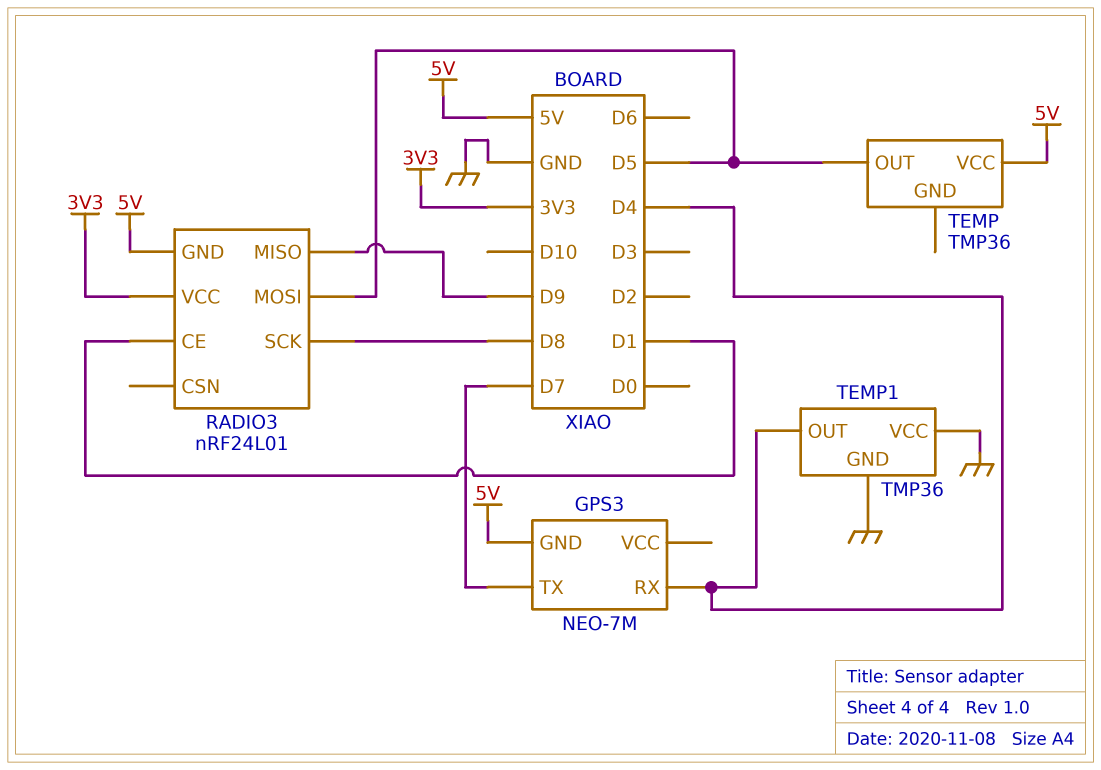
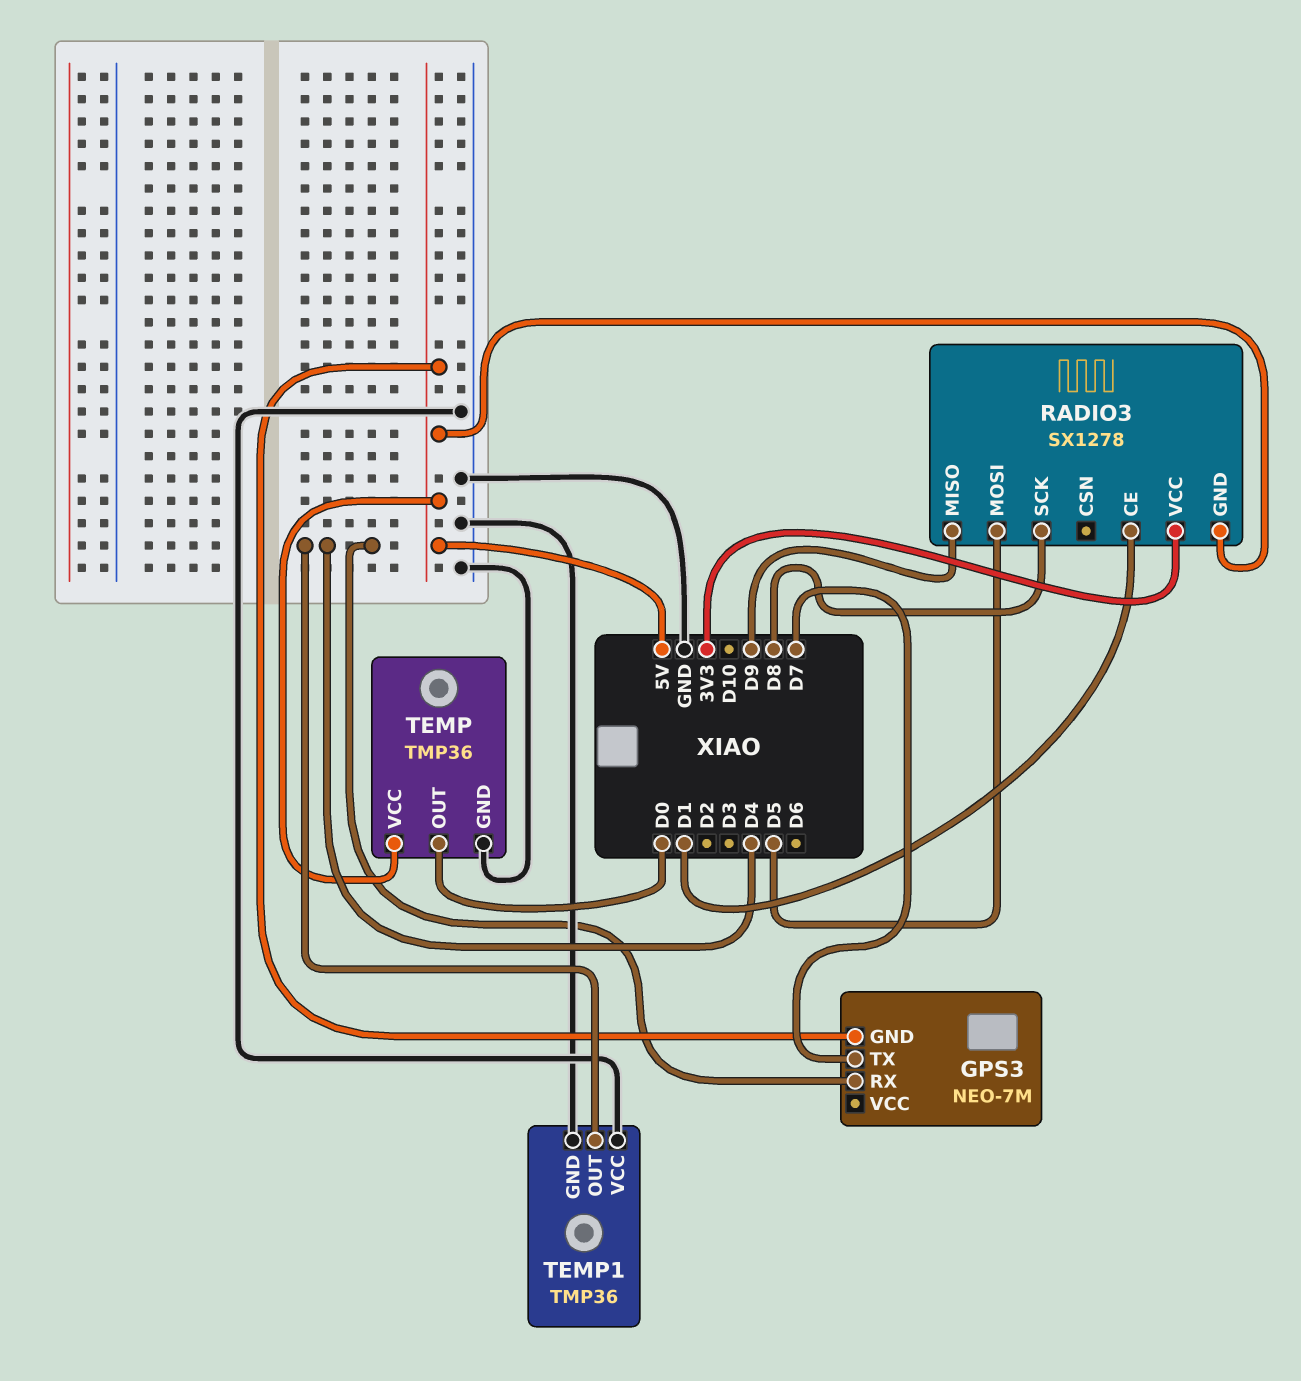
RADIO3: nRF24L01 -> SX1278
TEMP pin GND: none -> GND
TEMP pin OUT: D5 -> D0

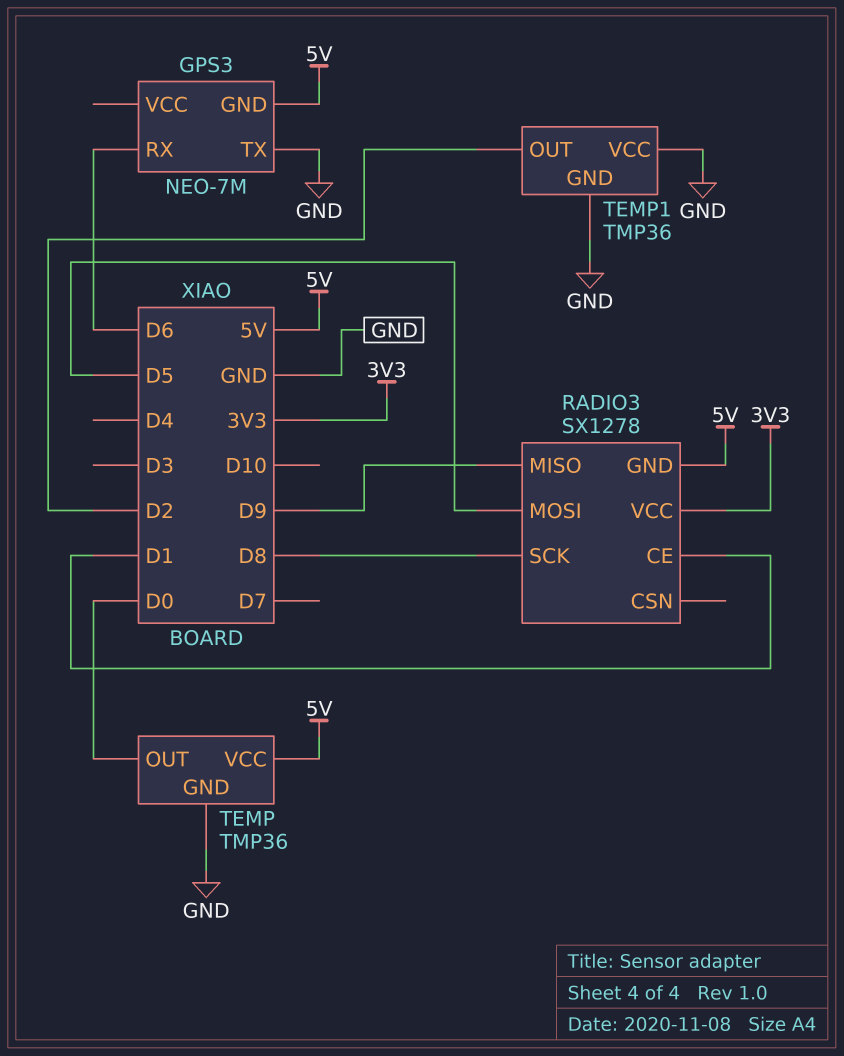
GPS3 pin RX: D4 -> D6
GPS3 pin TX: D7 -> GND
TEMP1 pin OUT: D4 -> D2

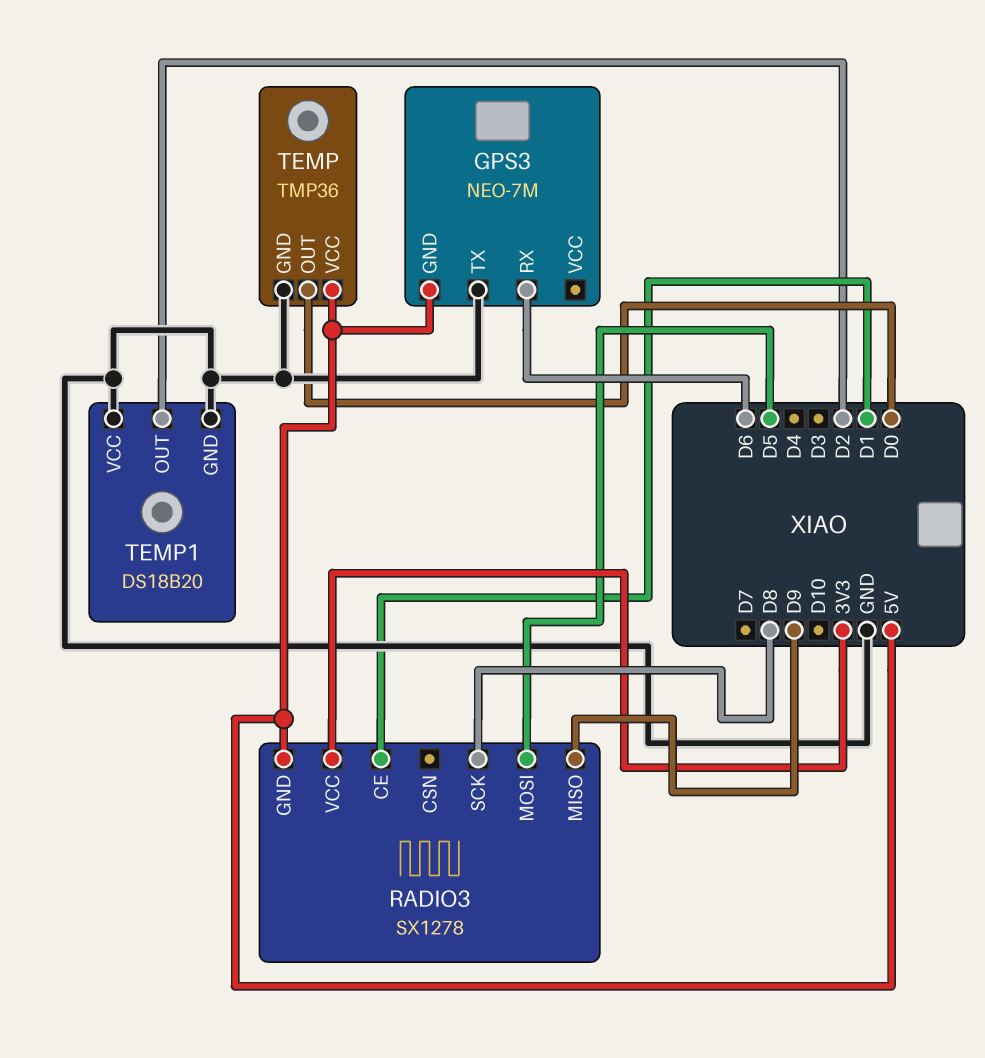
TEMP1: TMP36 -> DS18B20

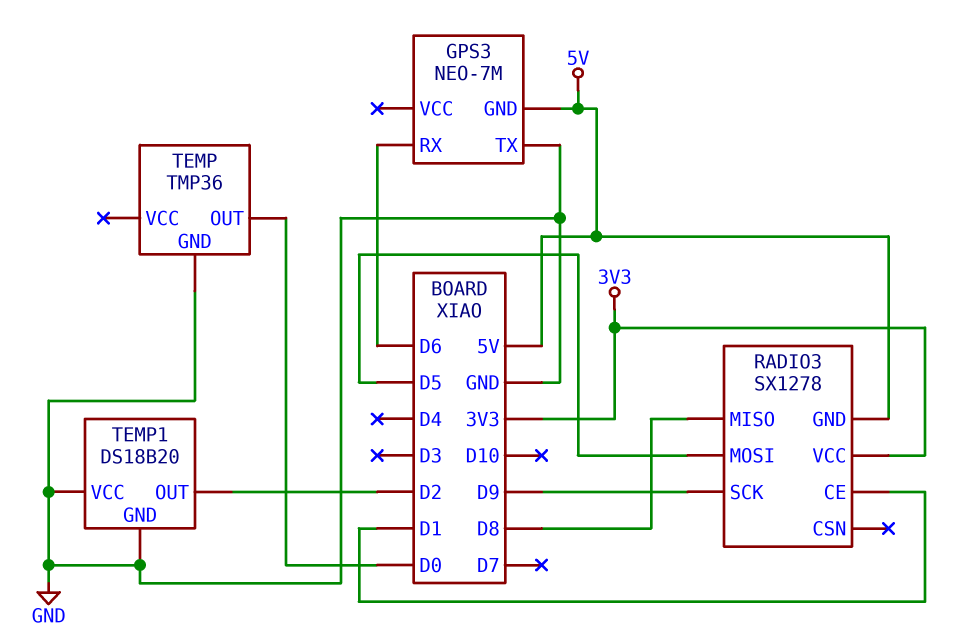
RADIO3 pin MISO: D9 -> D8
RADIO3 pin SCK: D8 -> D9
TEMP pin VCC: 5V -> none

